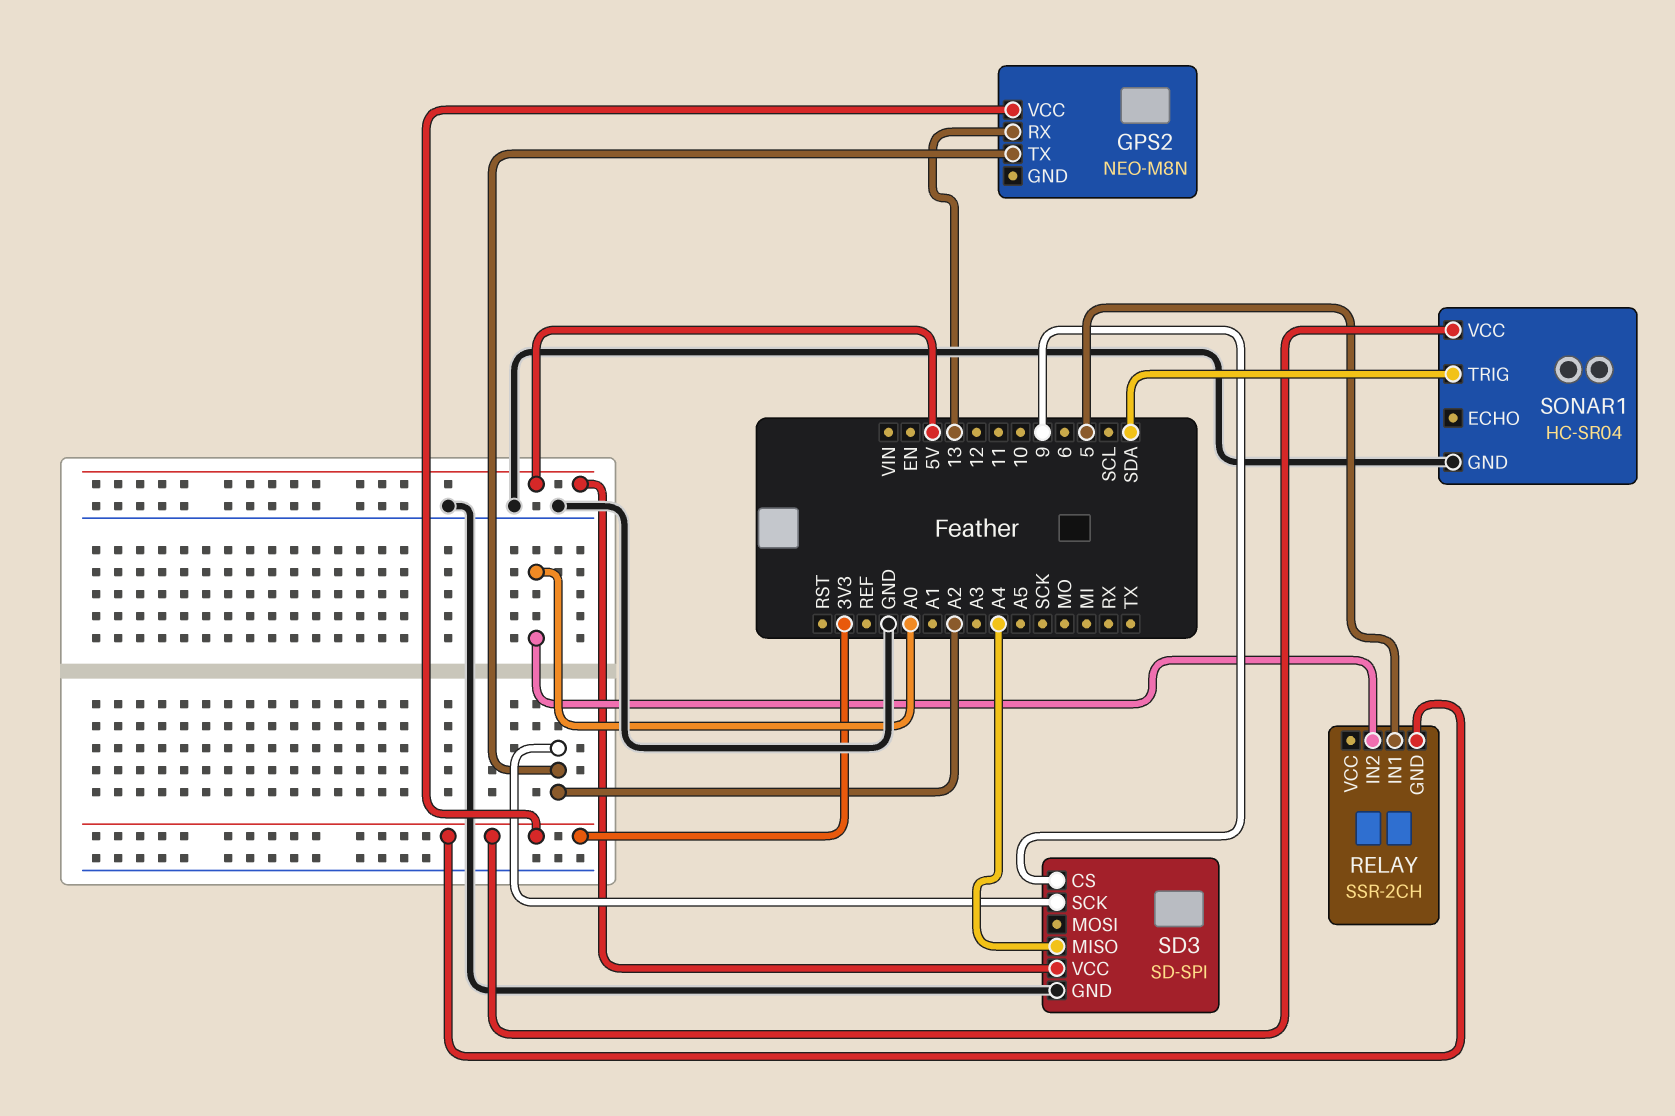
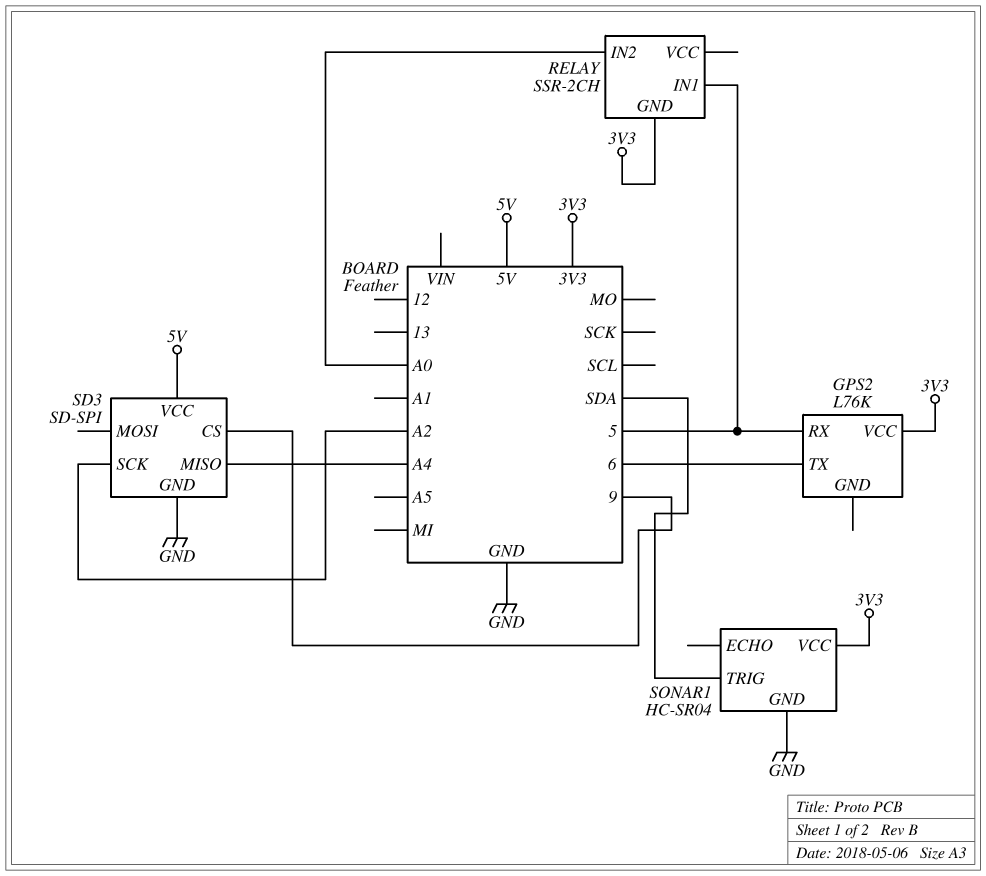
GPS2: NEO-M8N -> L76K
GPS2 pin RX: 13 -> 5
GPS2 pin TX: A2 -> 6

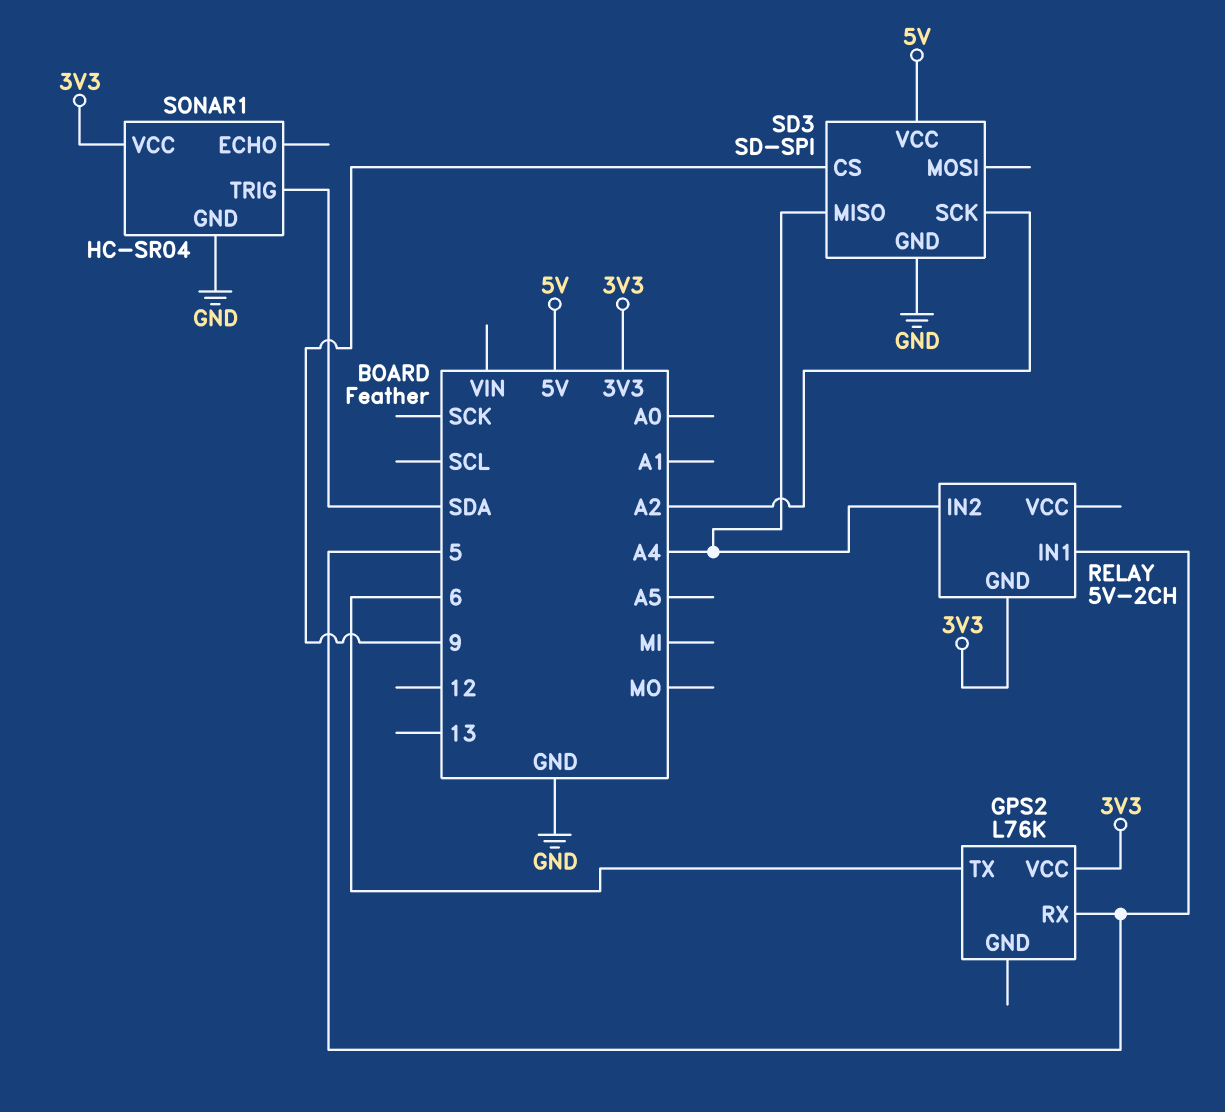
RELAY: SSR-2CH -> 5V-2CH
RELAY pin IN2: A0 -> A4

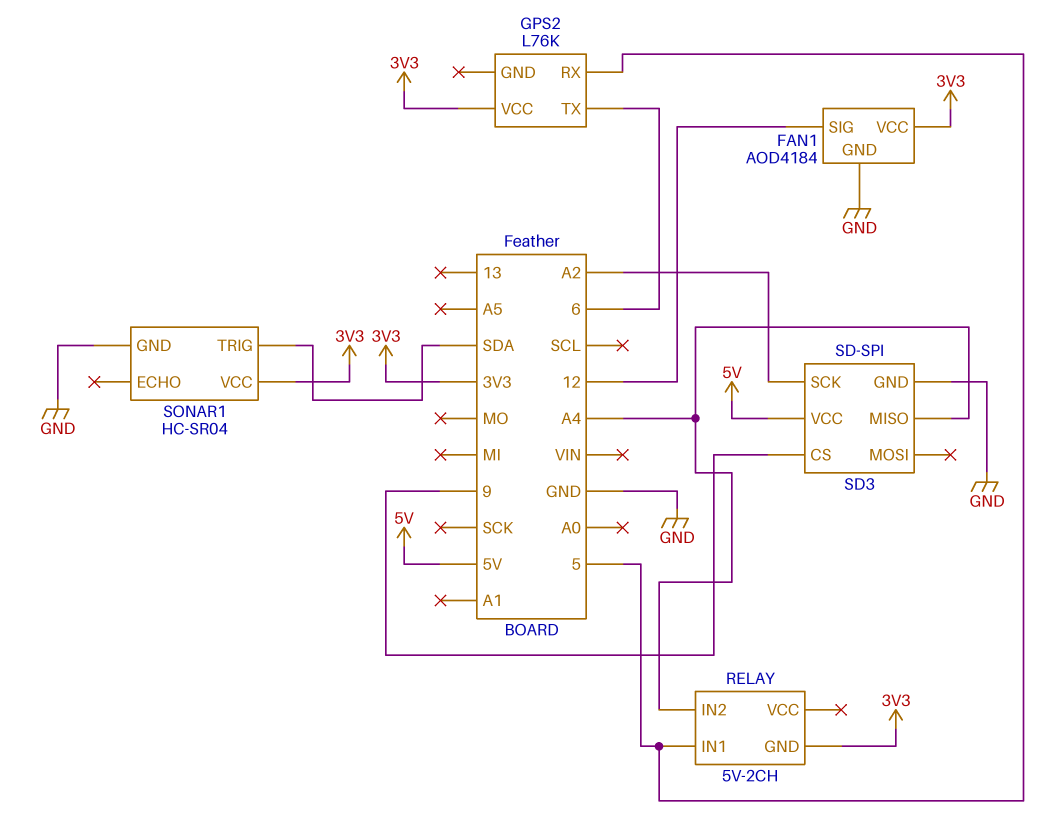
FAN1: none -> AOD4184
FAN1 pin GND: none -> GND
FAN1 pin SIG: none -> 12
FAN1 pin VCC: none -> 3V3

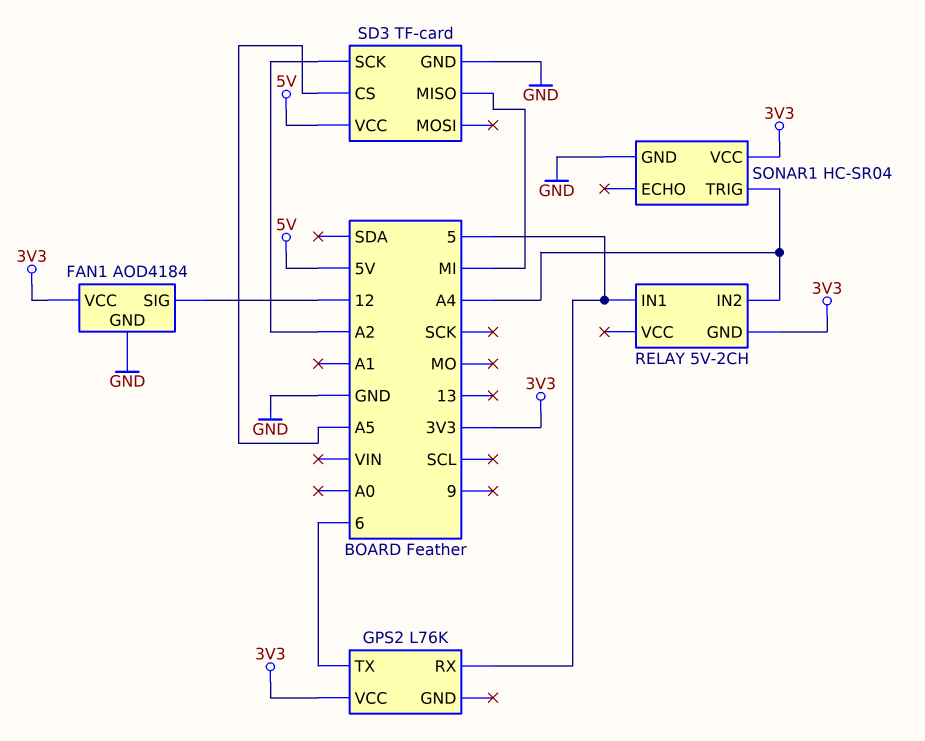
SD3: SD-SPI -> TF-card
SD3 pin CS: 9 -> A5
SD3 pin MISO: A4 -> MI
SONAR1 pin TRIG: SDA -> A4

